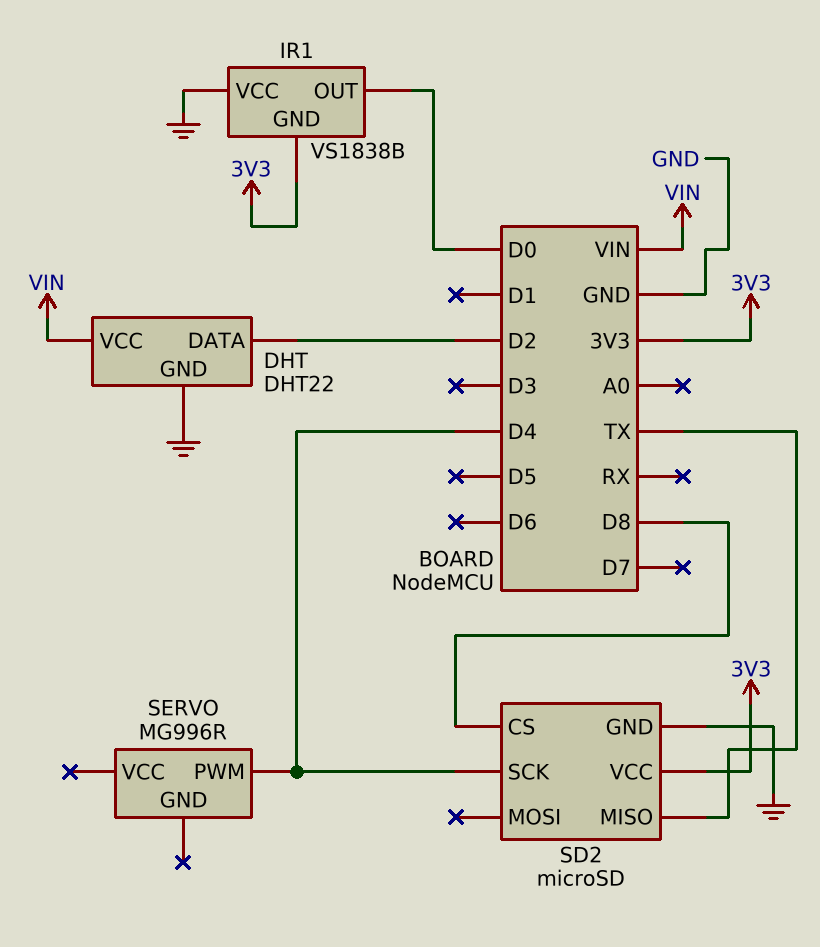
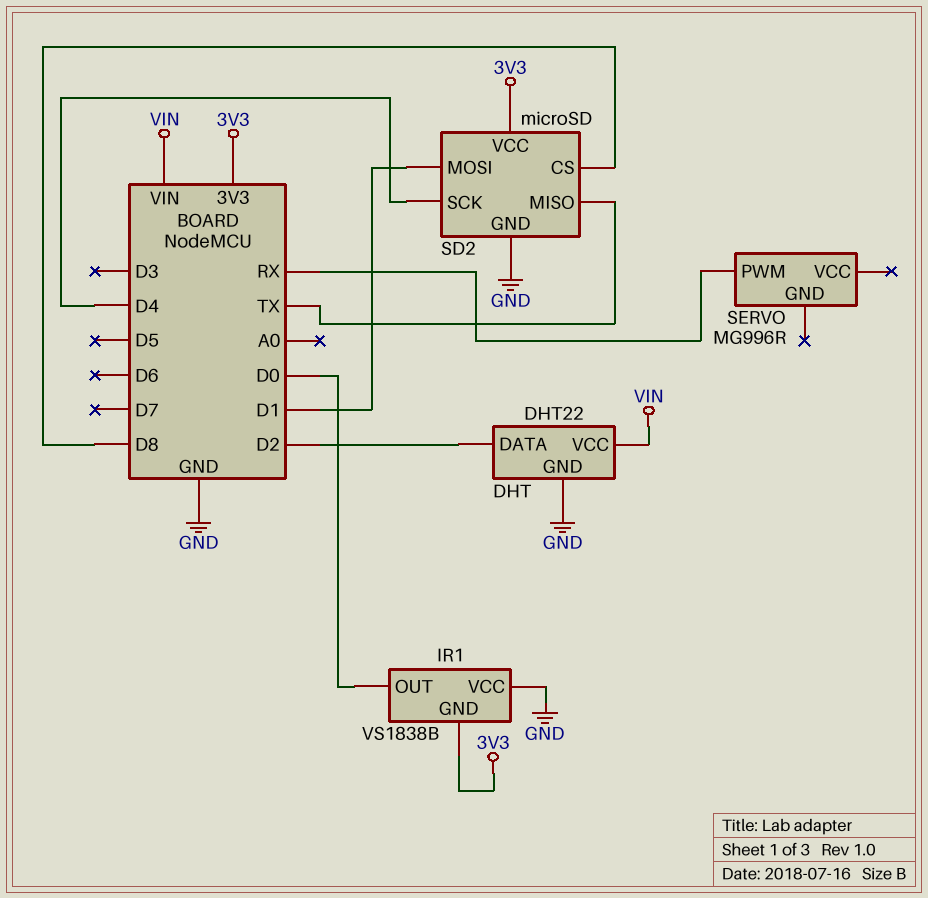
SD2 pin MOSI: none -> D1
SERVO pin PWM: D4 -> RX

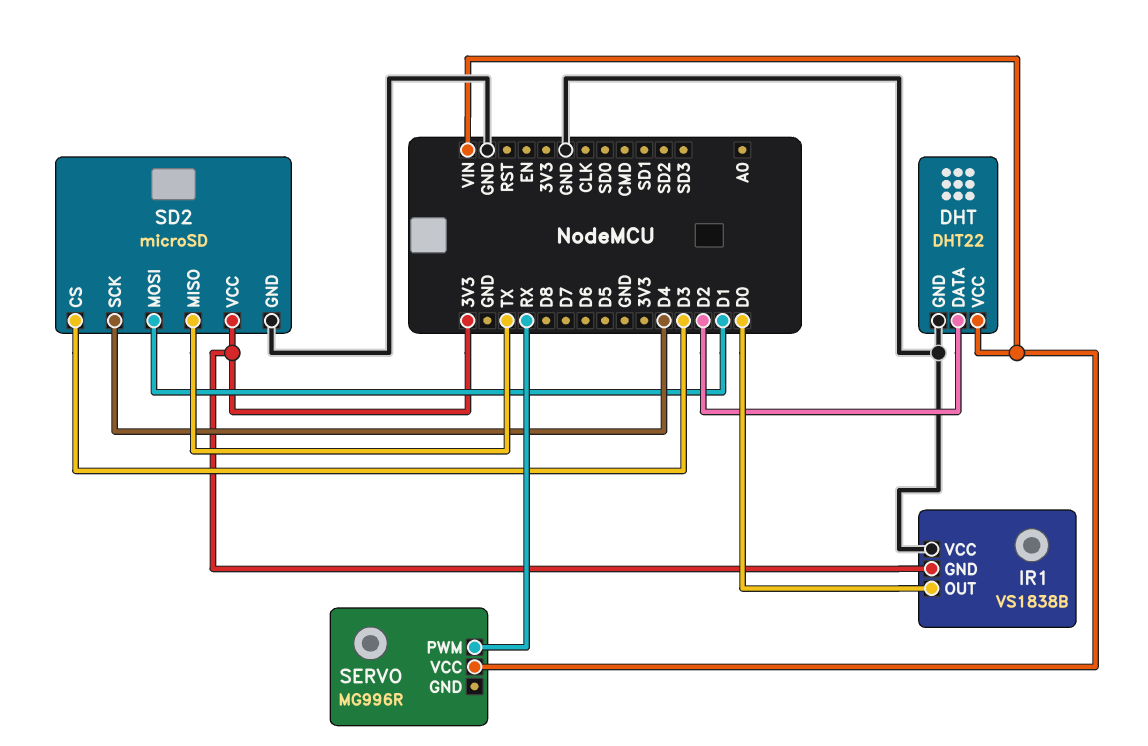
SD2 pin CS: D8 -> D3
SERVO pin VCC: none -> VIN

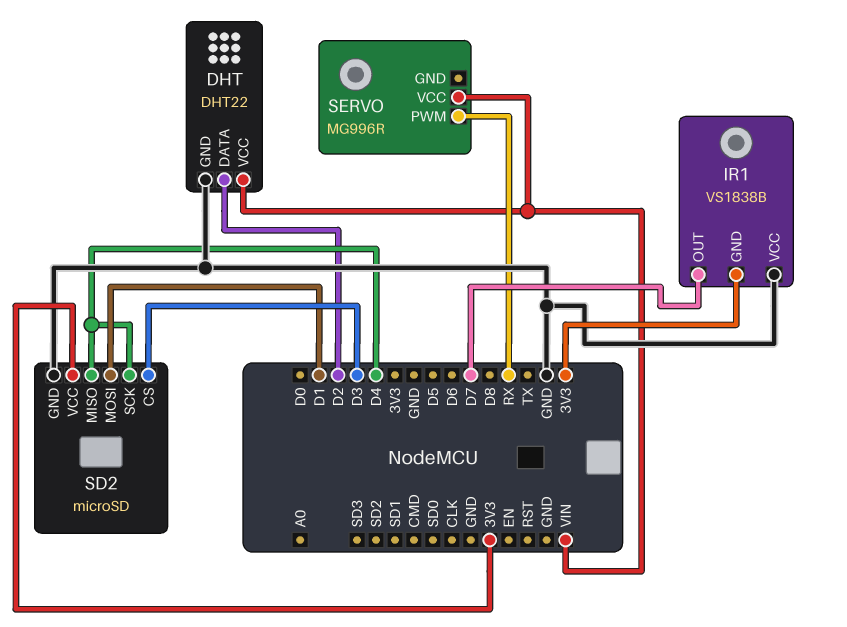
IR1 pin OUT: D0 -> D7
SD2 pin MISO: TX -> D4

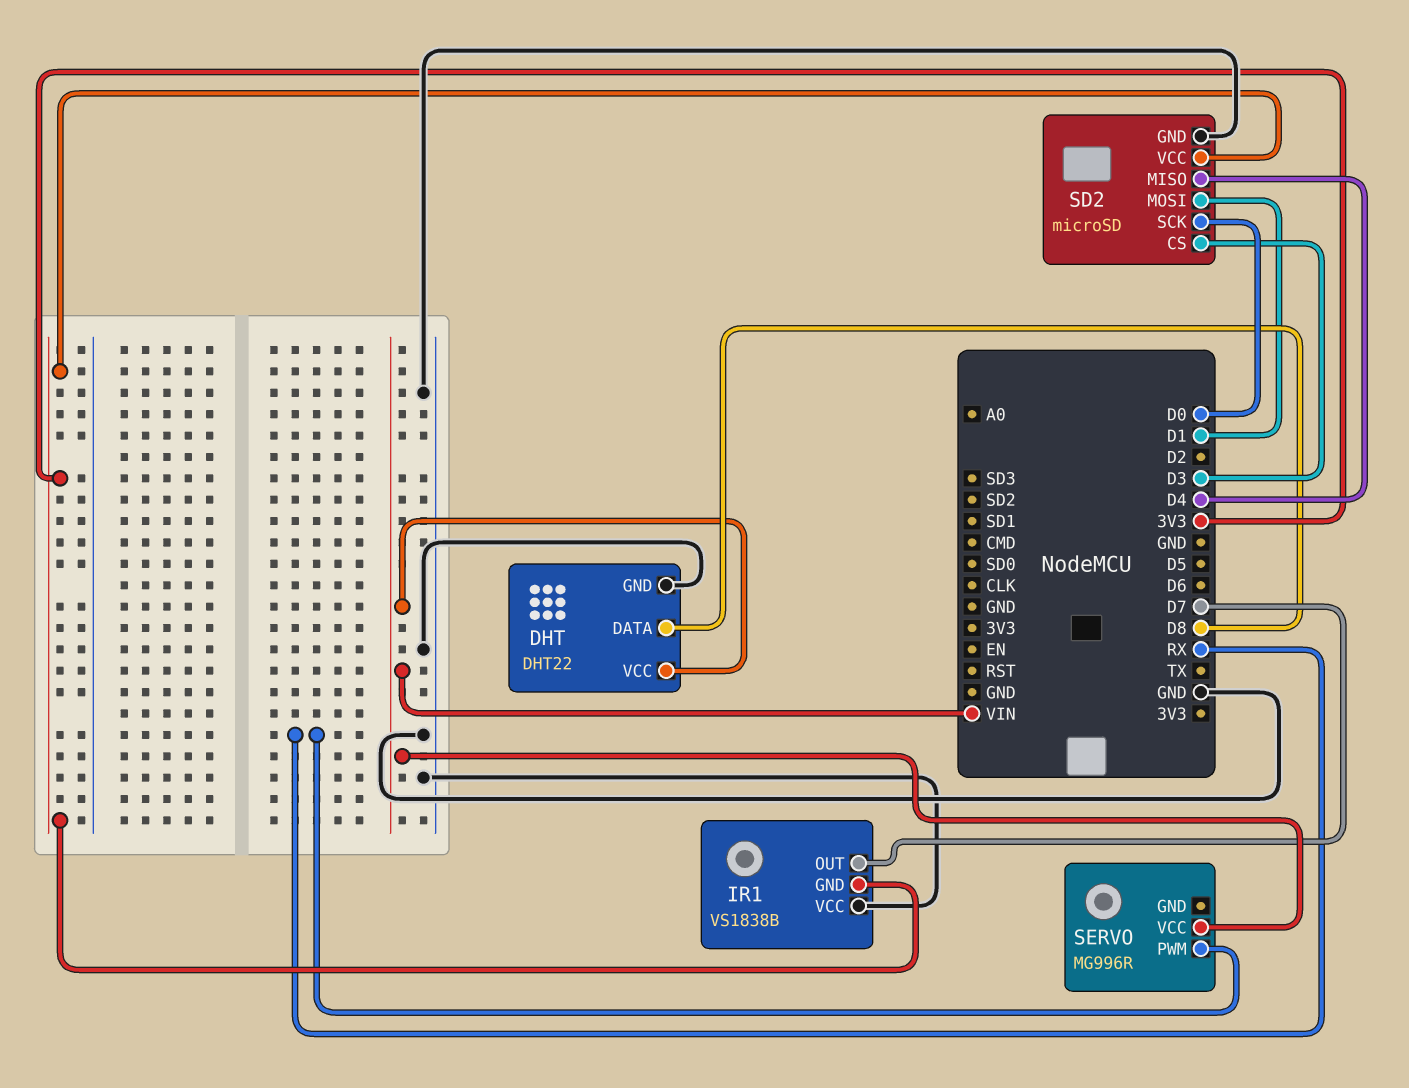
DHT pin DATA: D2 -> D8
SD2 pin SCK: D4 -> D0

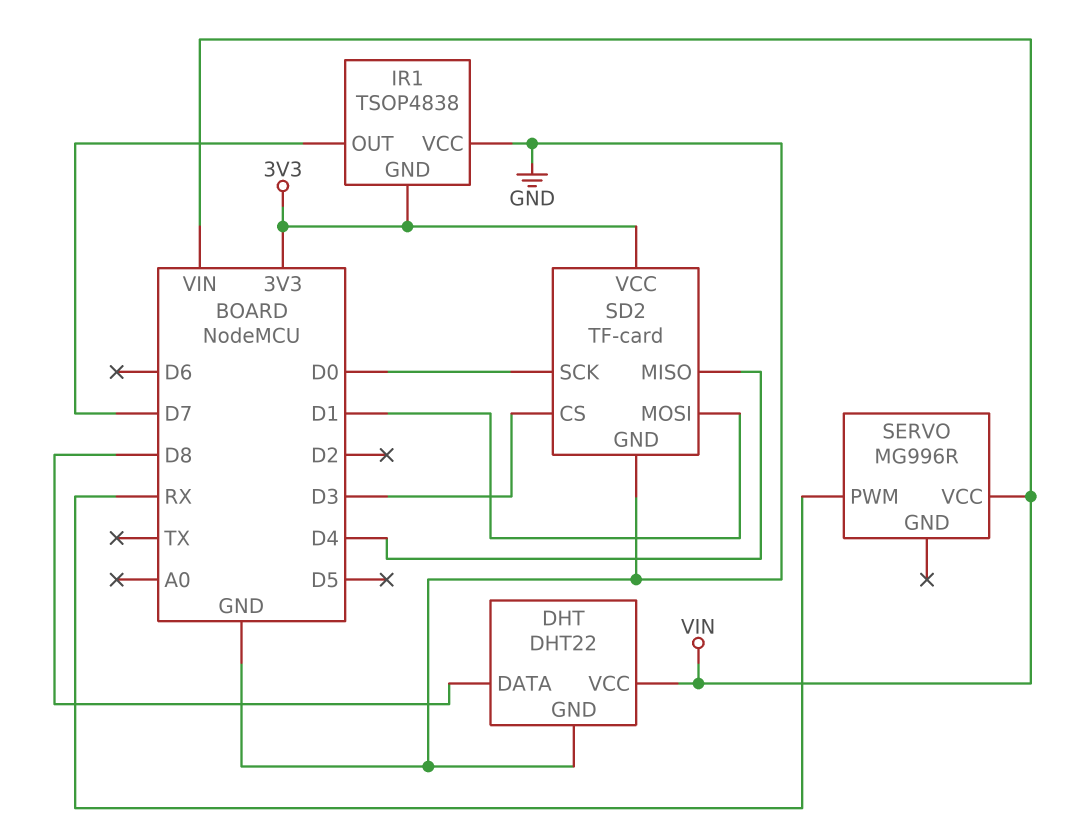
IR1: VS1838B -> TSOP4838
SD2: microSD -> TF-card

